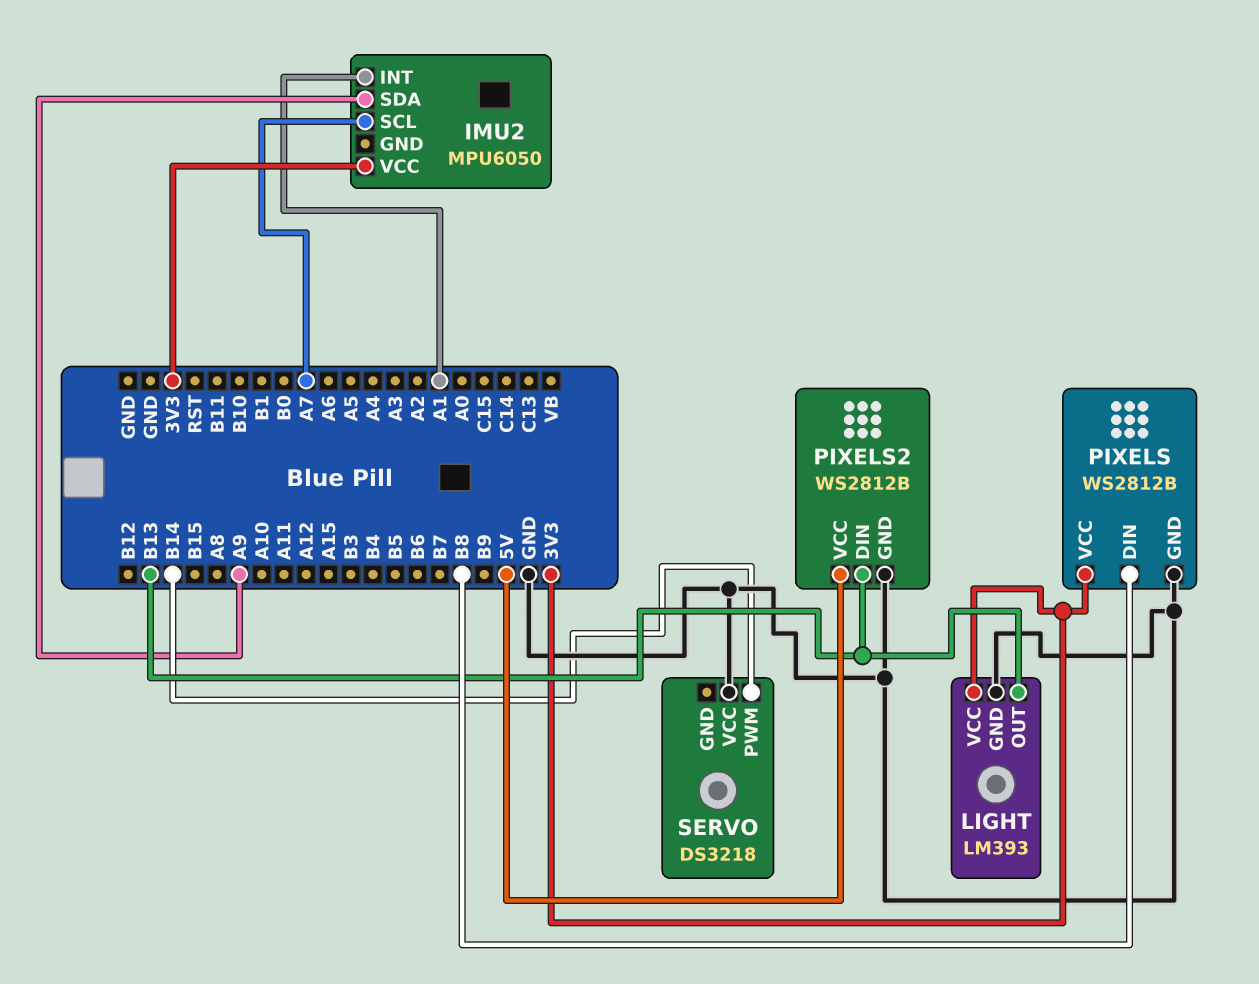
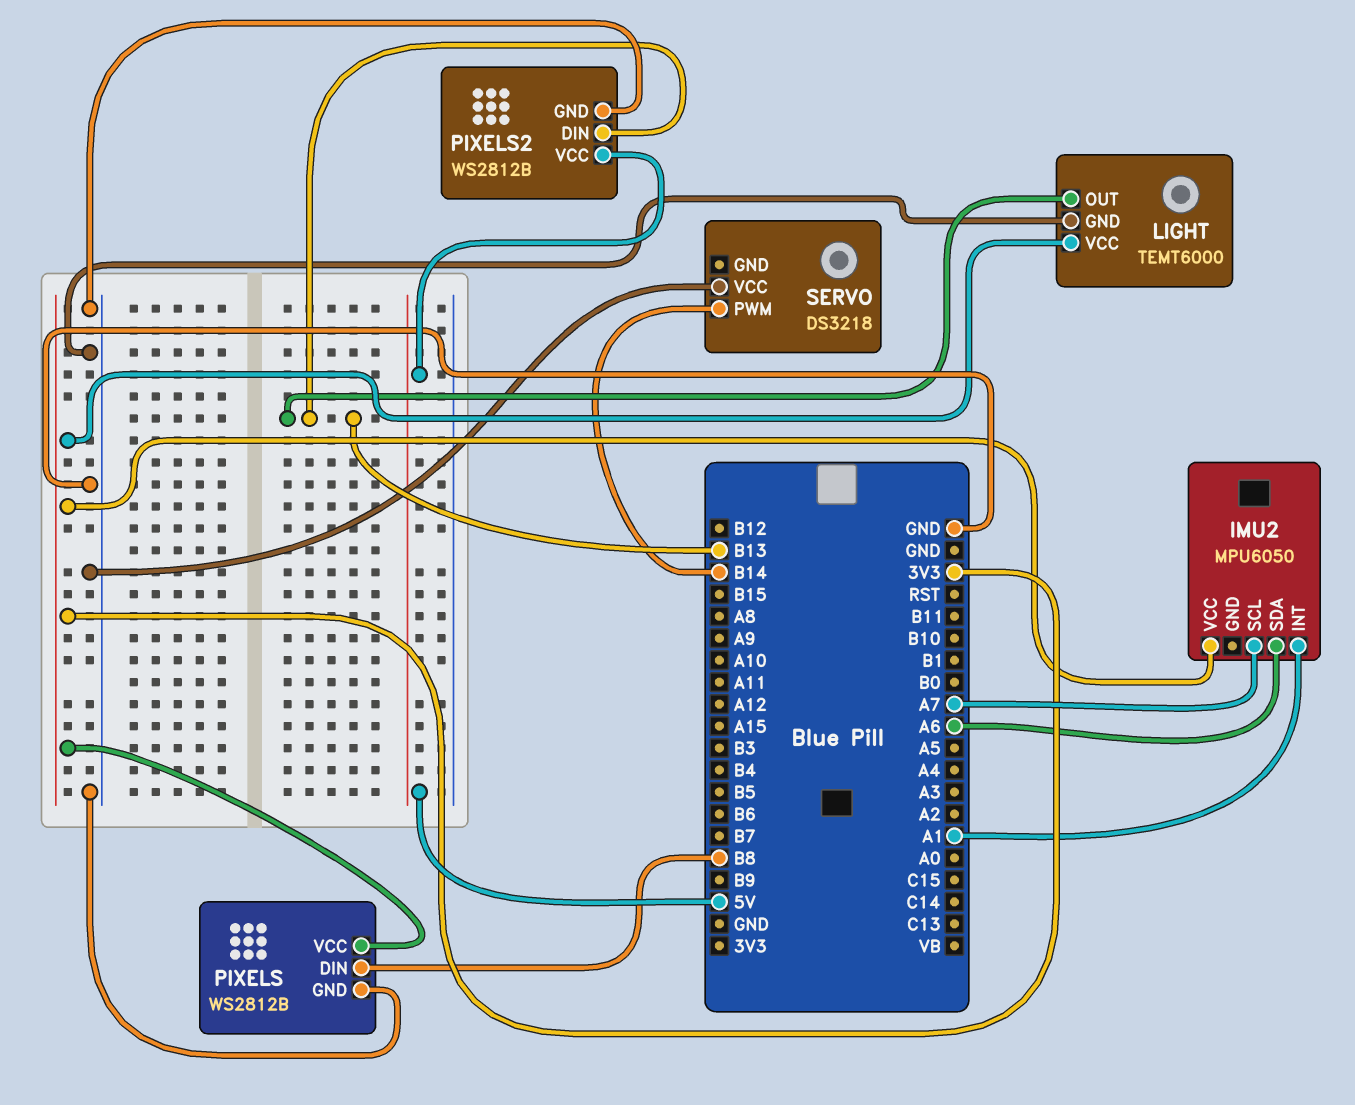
IMU2 pin SDA: A9 -> A6
LIGHT: LM393 -> TEMT6000

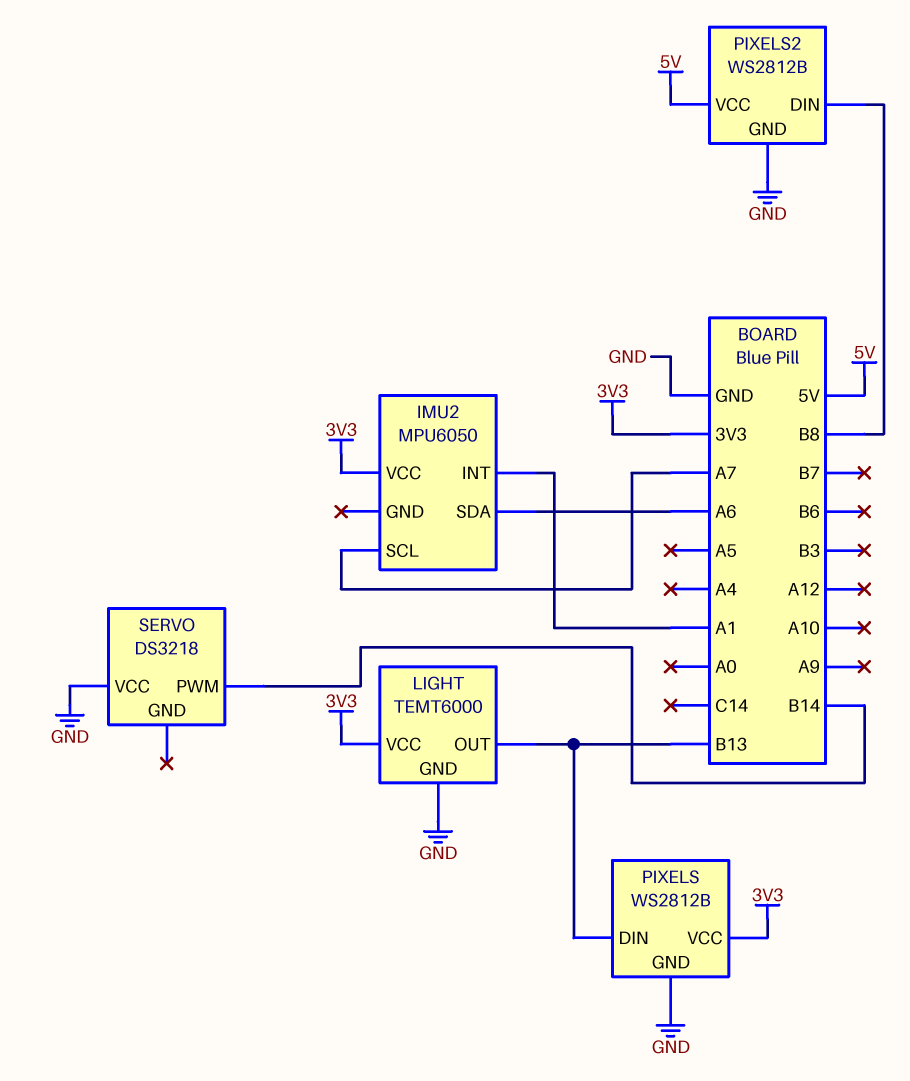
PIXELS pin DIN: B8 -> B13
PIXELS2 pin DIN: B13 -> B8

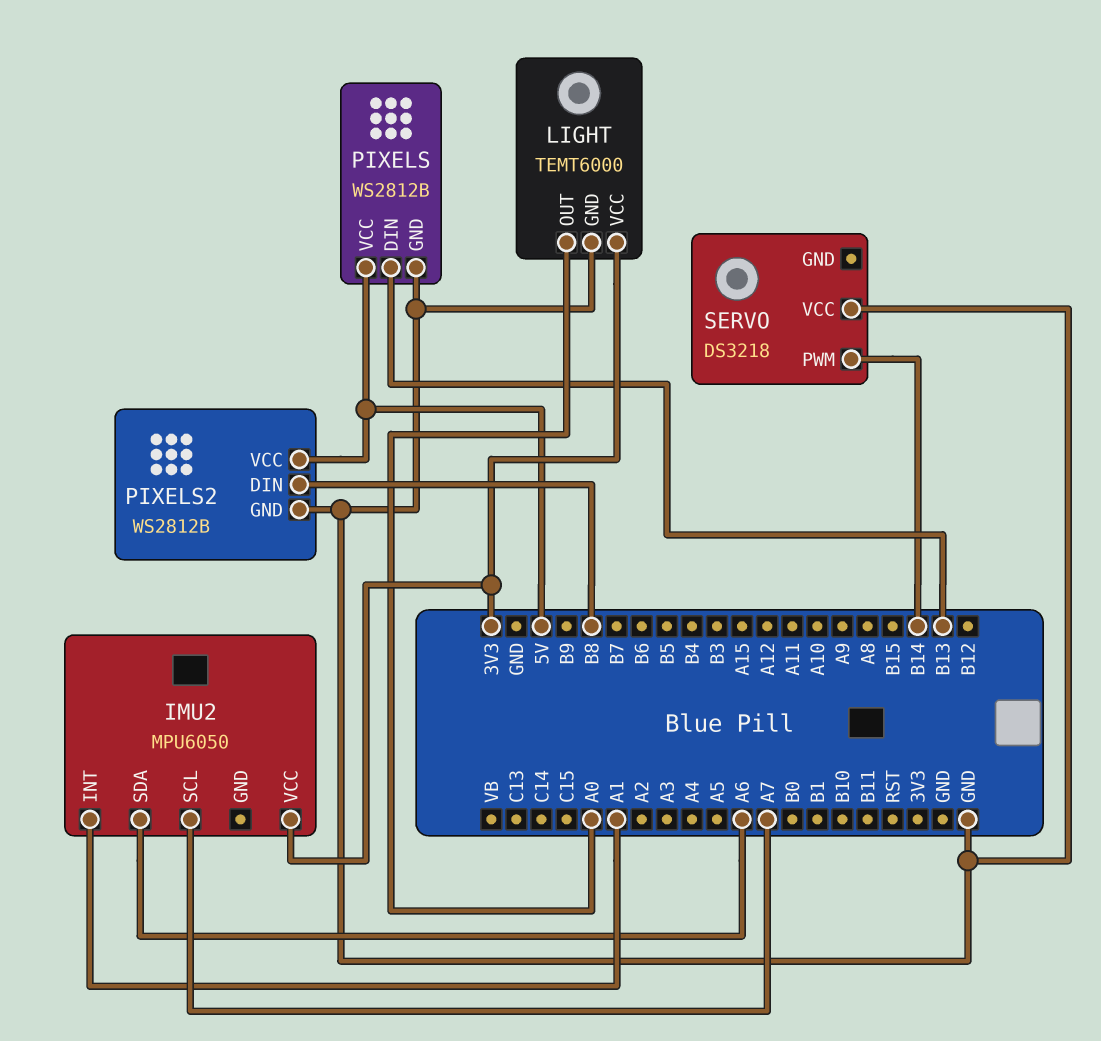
LIGHT pin OUT: B13 -> A0
PIXELS pin VCC: 3V3 -> 5V

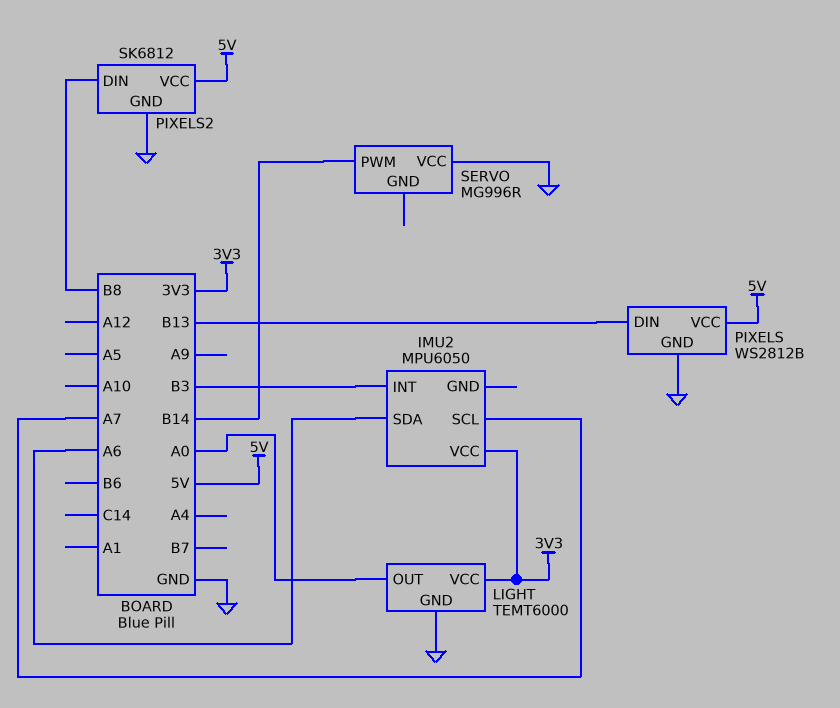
IMU2 pin INT: A1 -> B3
PIXELS2: WS2812B -> SK6812
SERVO: DS3218 -> MG996R

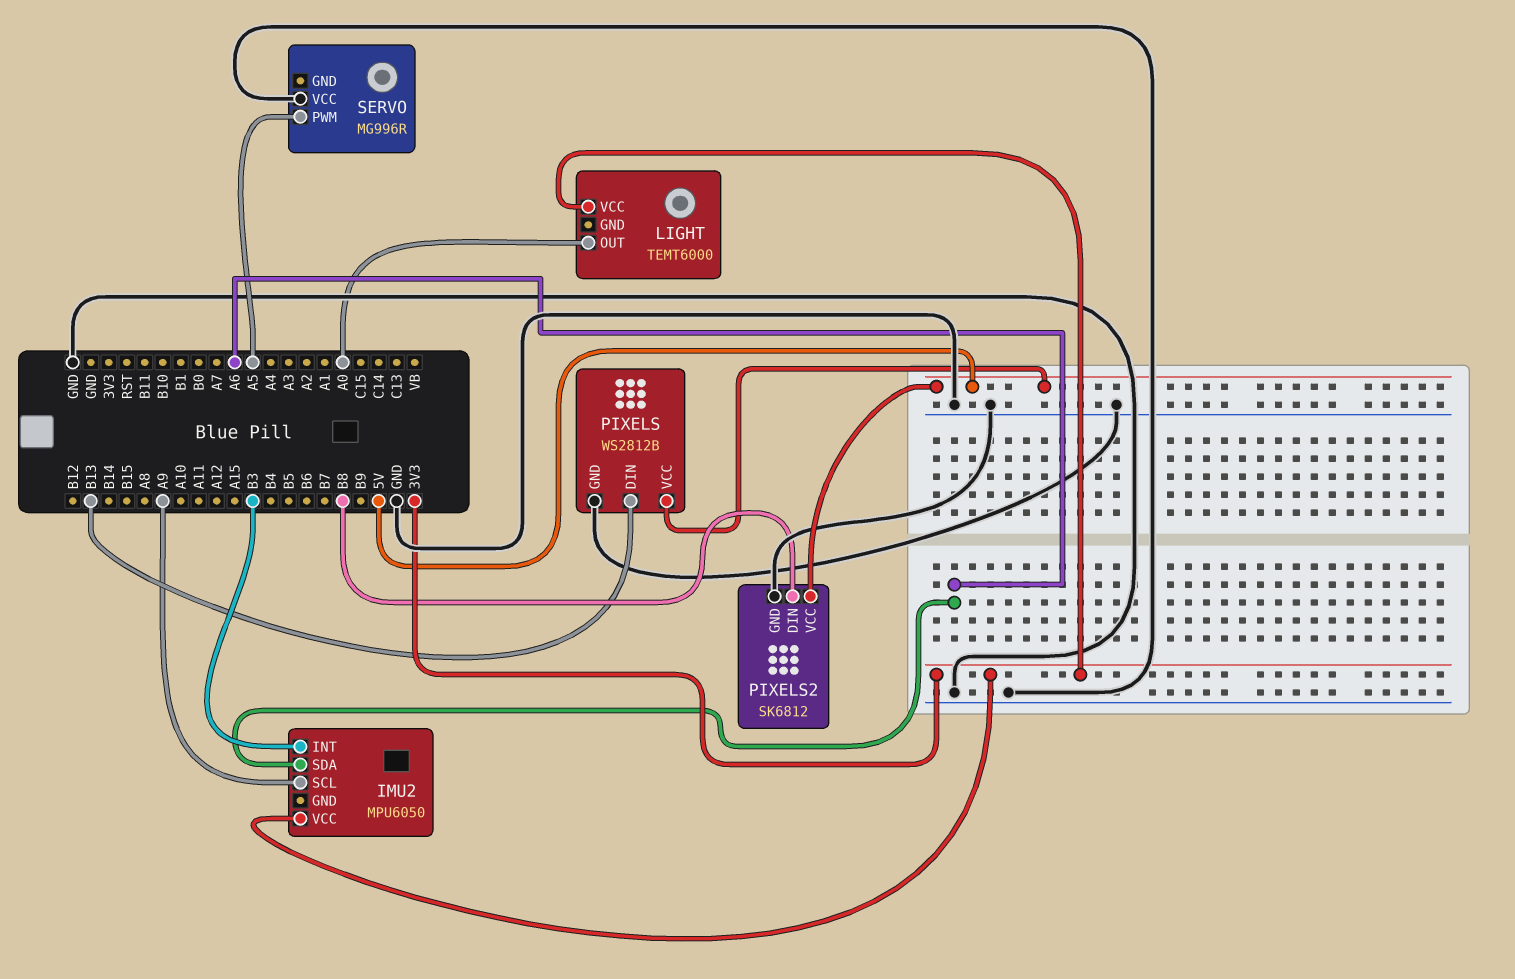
IMU2 pin SCL: A7 -> A9
LIGHT pin GND: GND -> none
SERVO pin PWM: B14 -> A5

